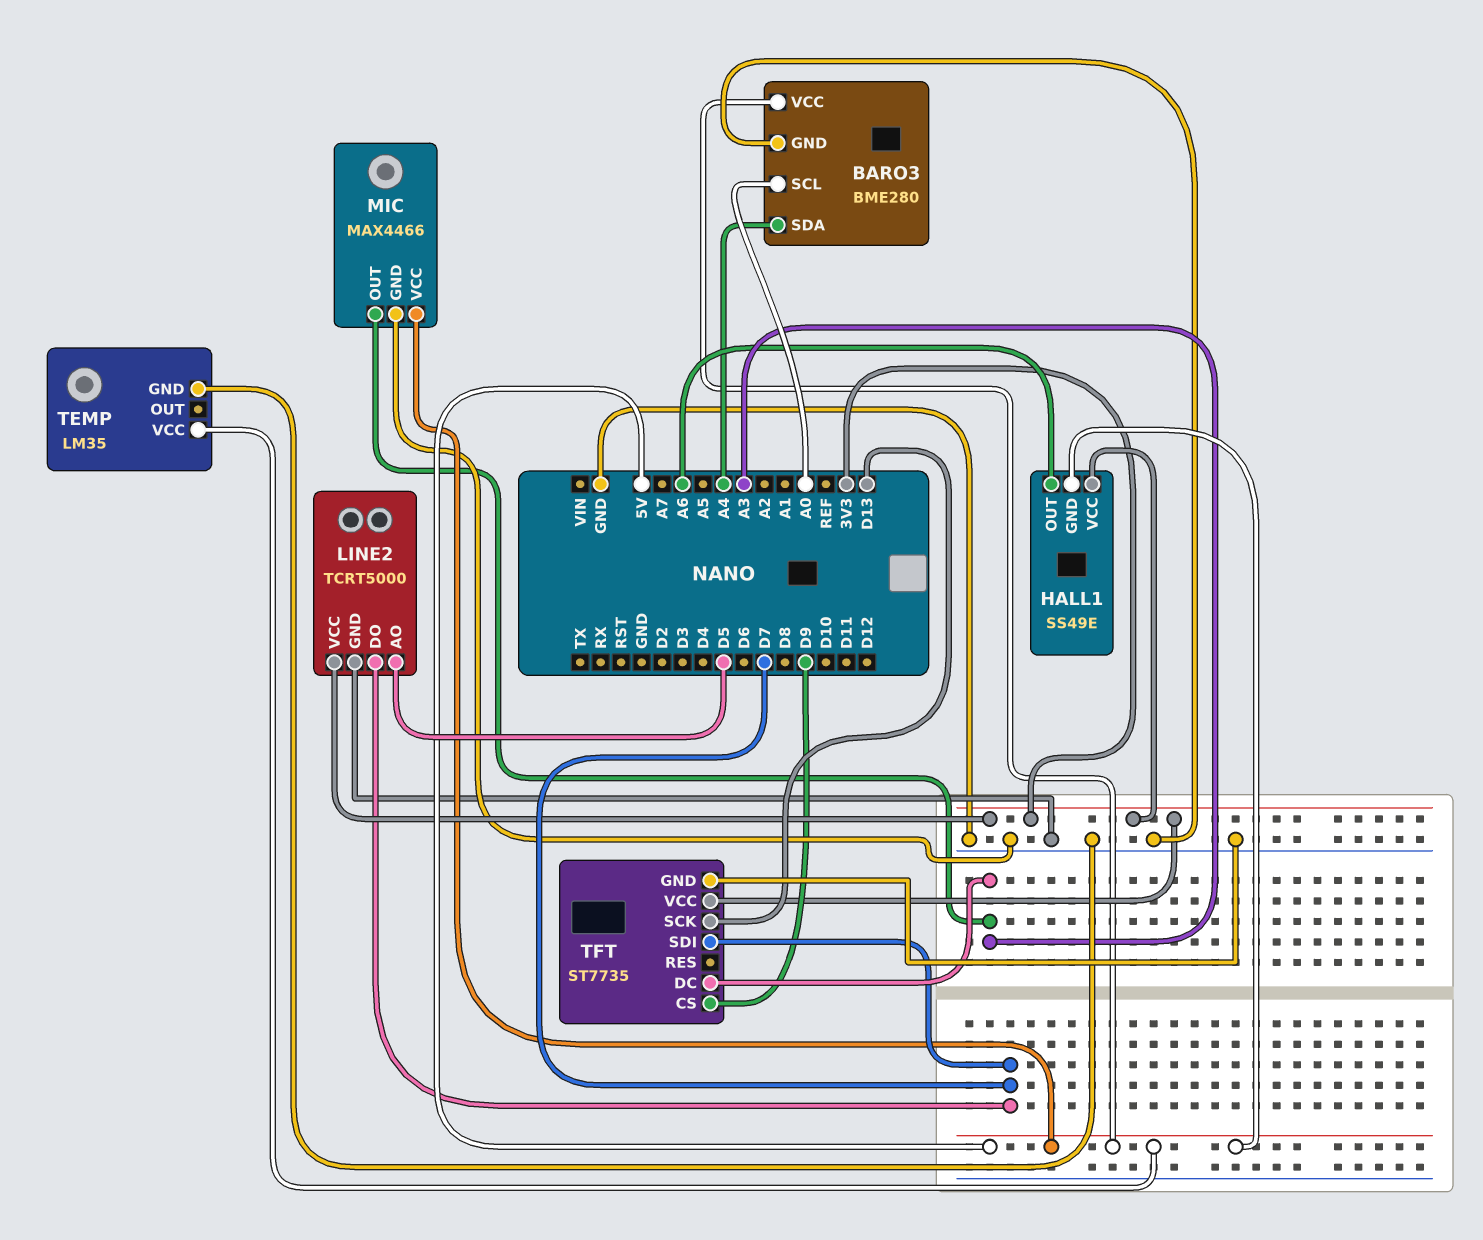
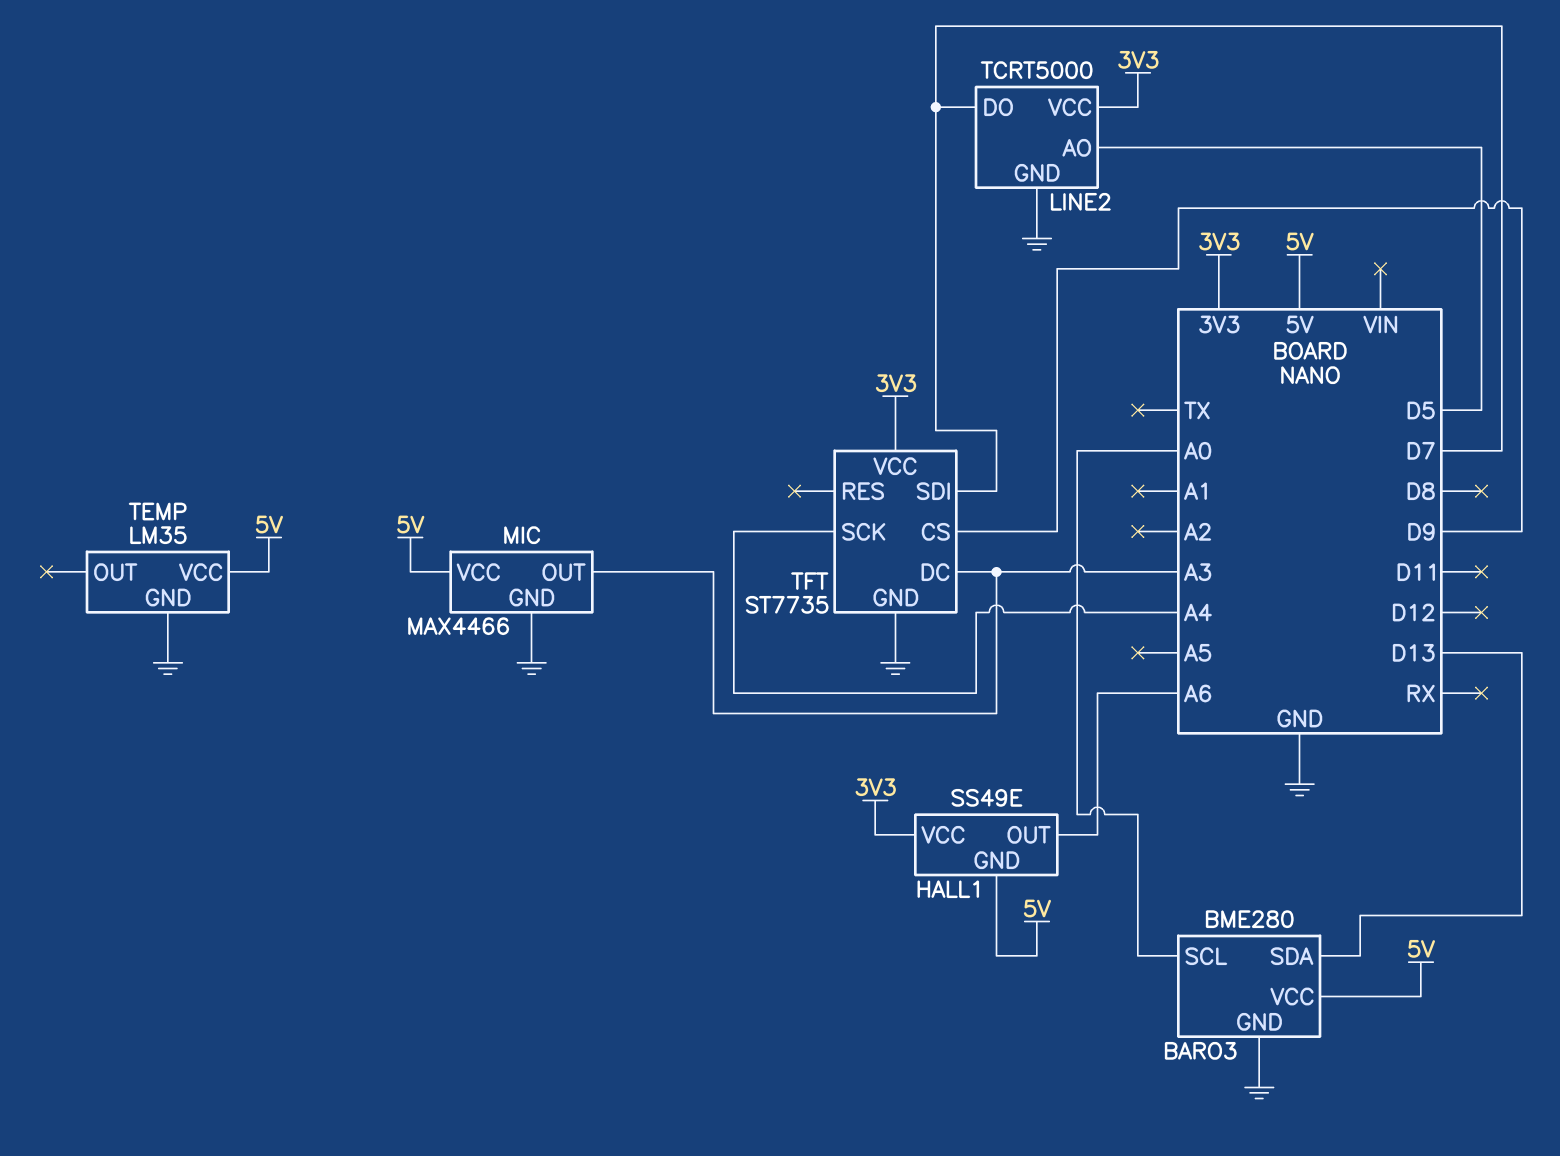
BARO3 pin SDA: A4 -> D13
TFT pin SCK: D13 -> A4

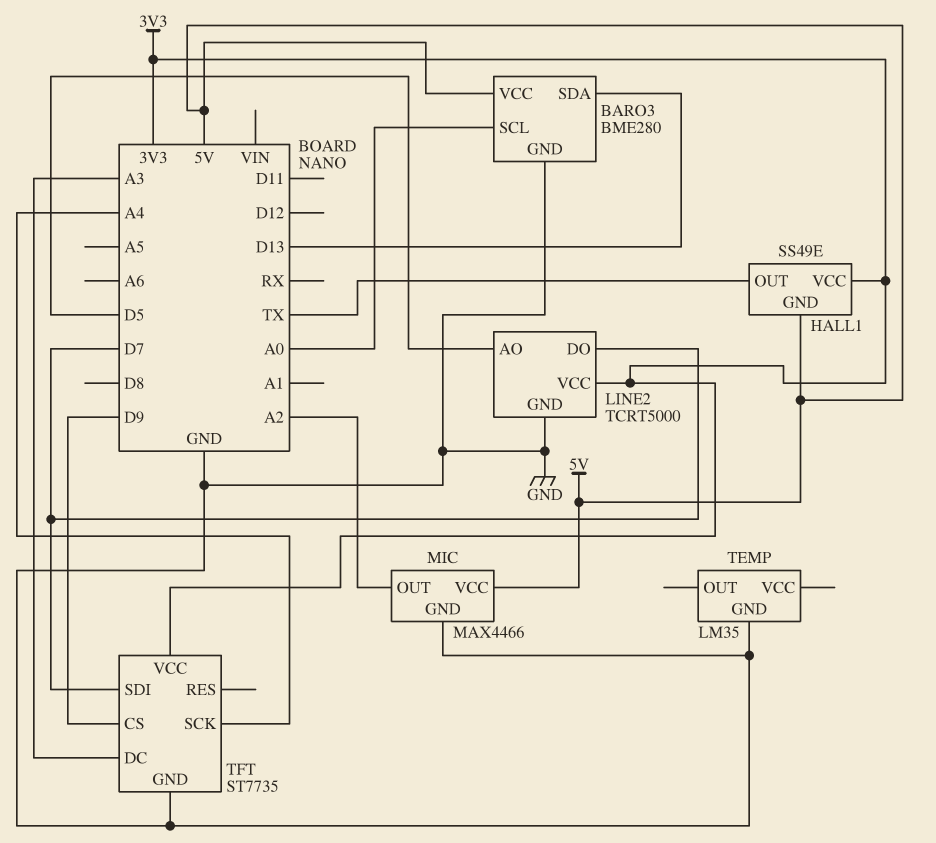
HALL1 pin OUT: A6 -> TX
MIC pin OUT: A3 -> A2
TEMP pin VCC: 5V -> none

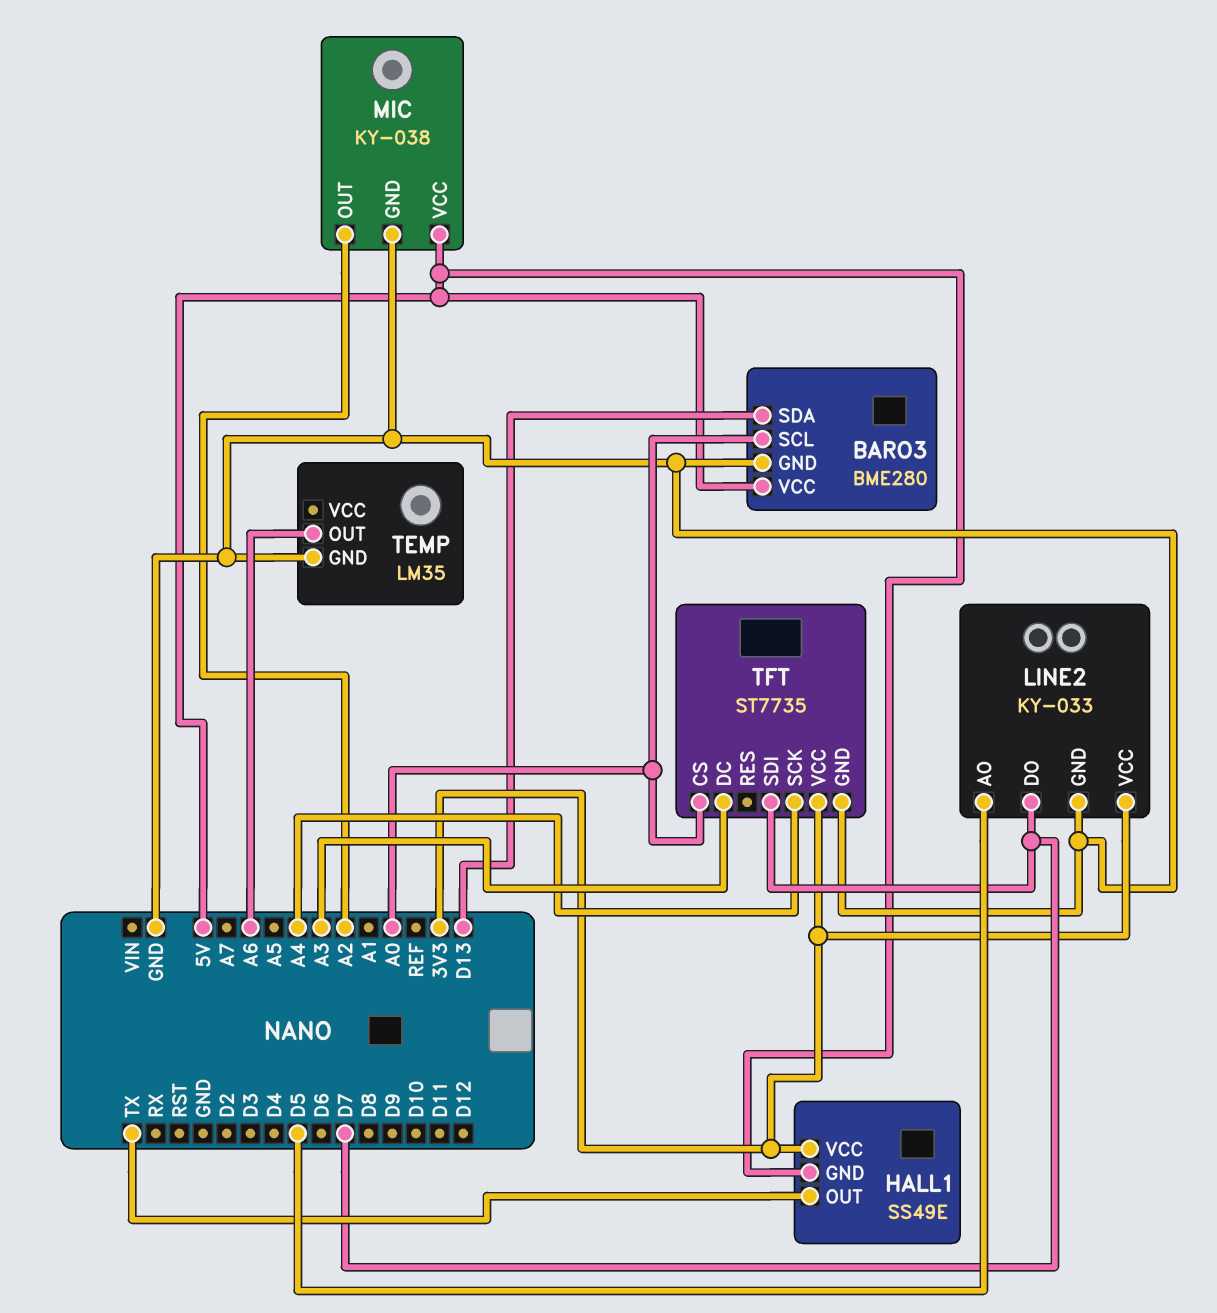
LINE2: TCRT5000 -> KY-033
MIC: MAX4466 -> KY-038
TEMP pin OUT: none -> A6
TFT pin CS: D9 -> A0

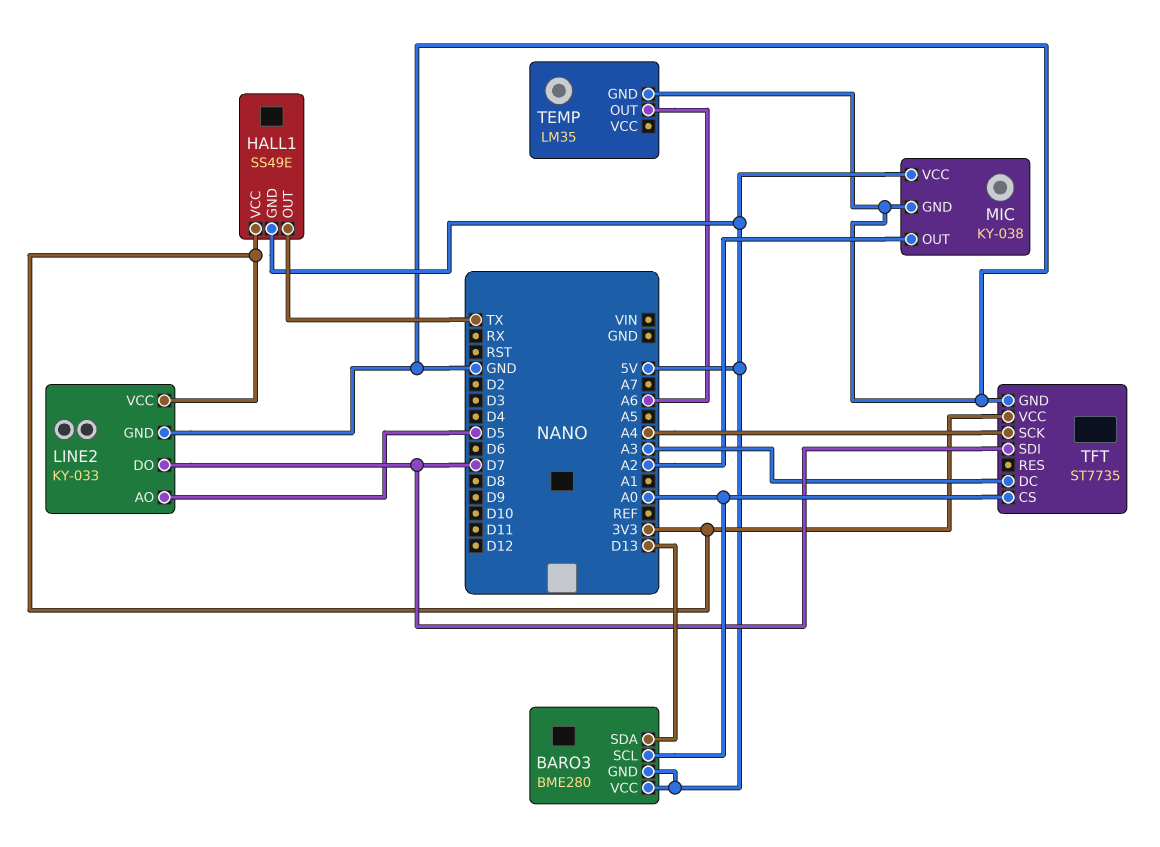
BARO3 pin GND: GND -> 5V

